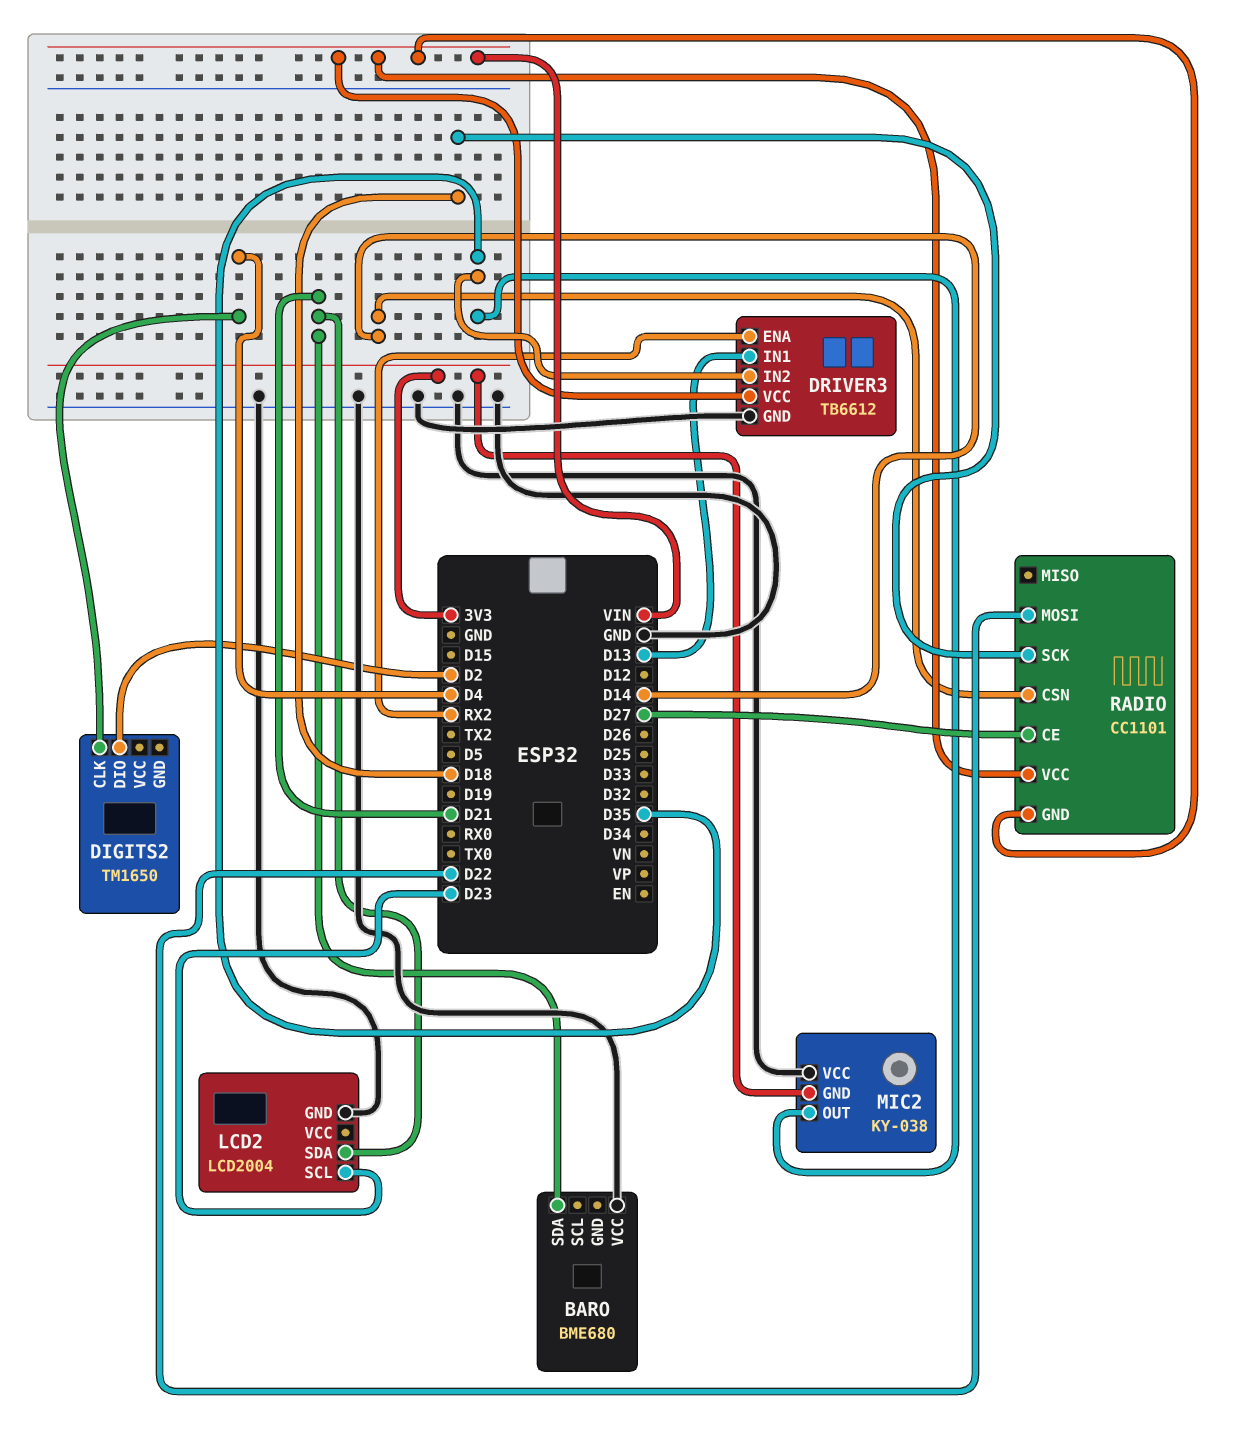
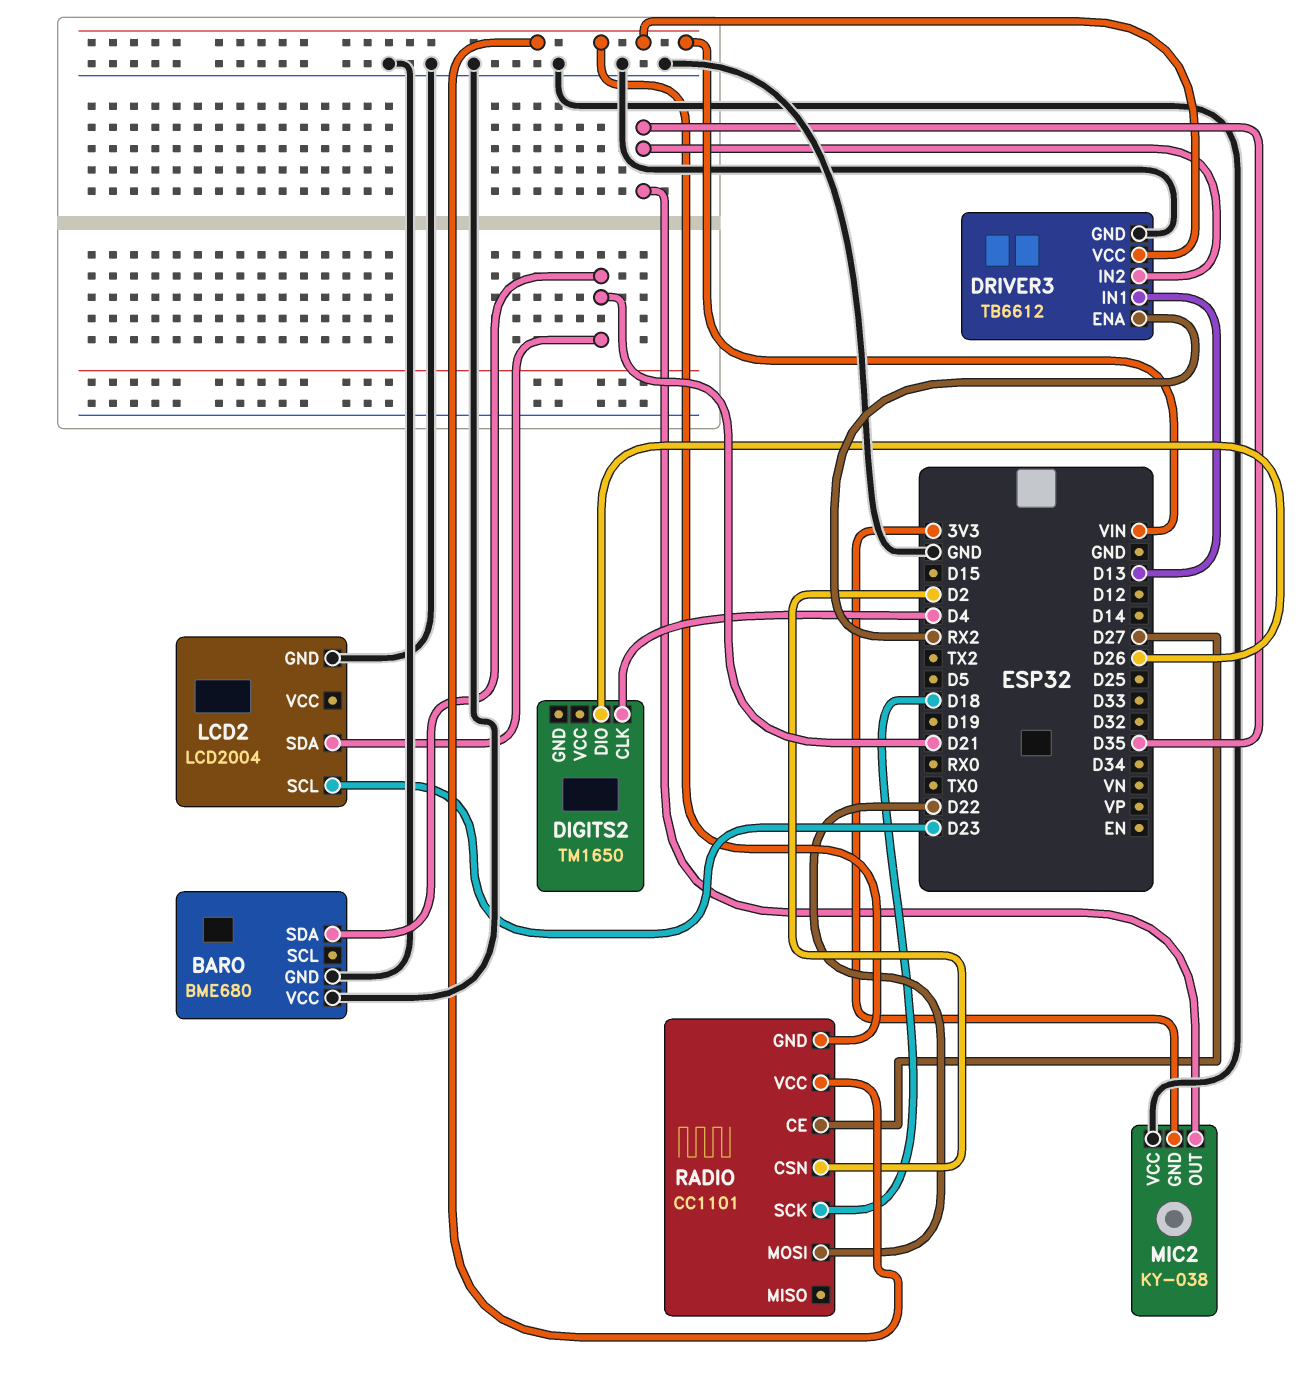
BARO pin GND: none -> GND
DIGITS2 pin DIO: D2 -> D26
RADIO pin CSN: D14 -> D2

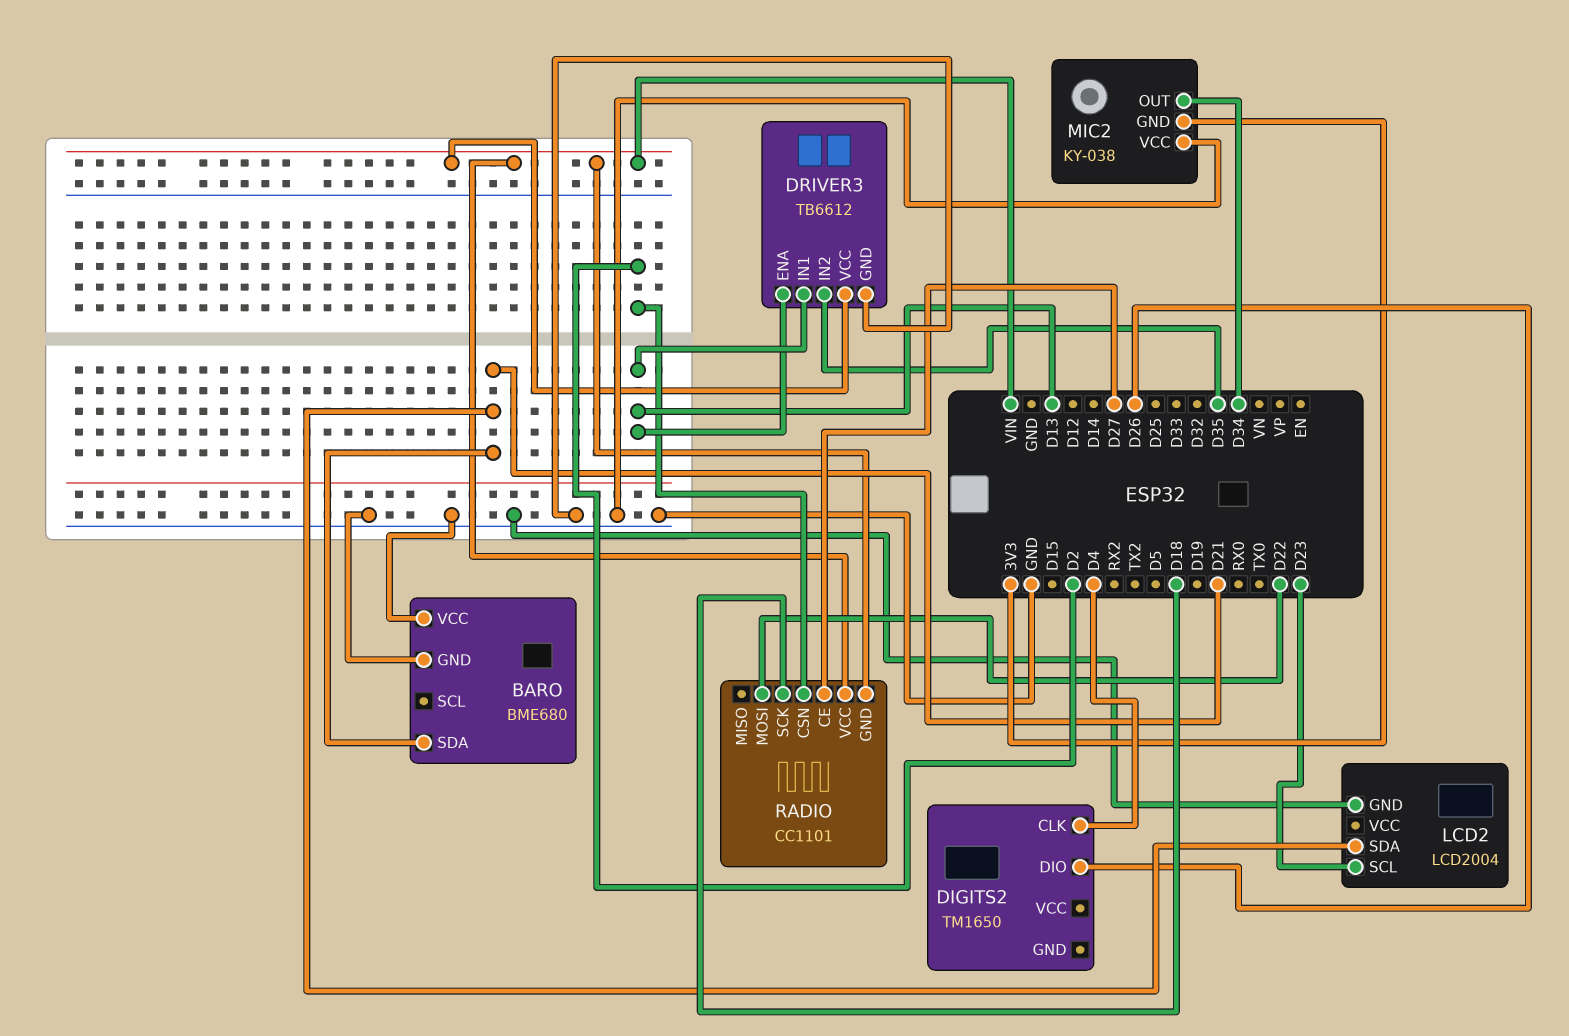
DRIVER3 pin ENA: RX2 -> D13
MIC2 pin OUT: D35 -> D34

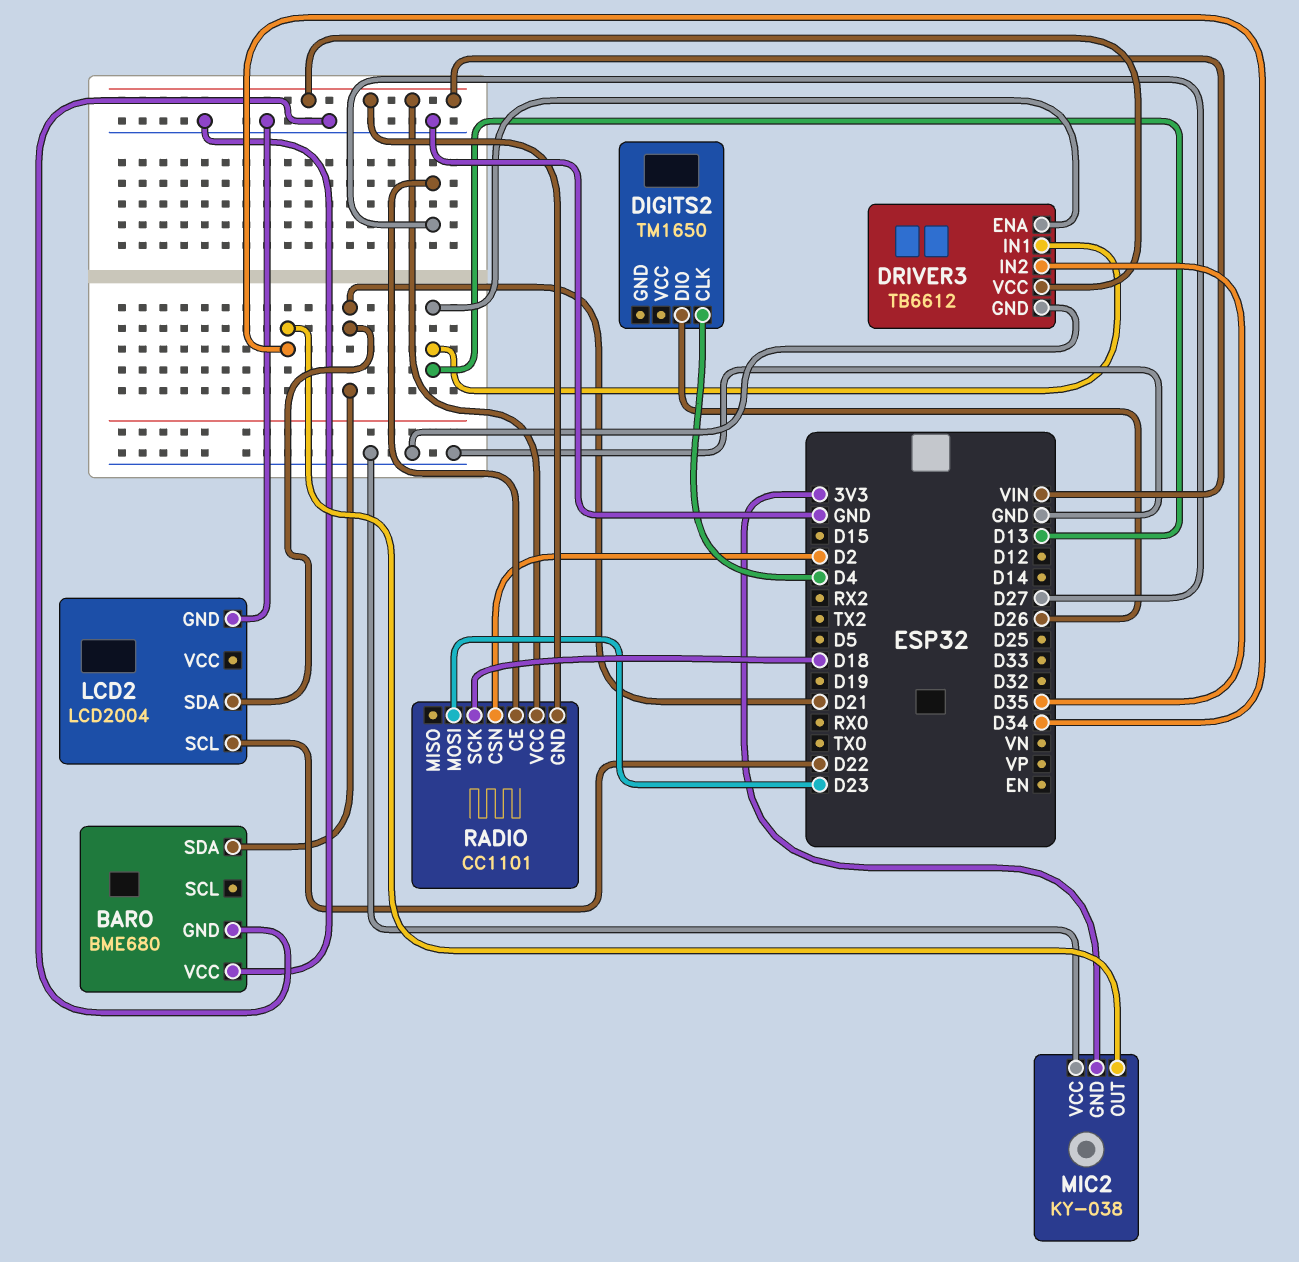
LCD2 pin SCL: D23 -> D22
RADIO pin MOSI: D22 -> D23

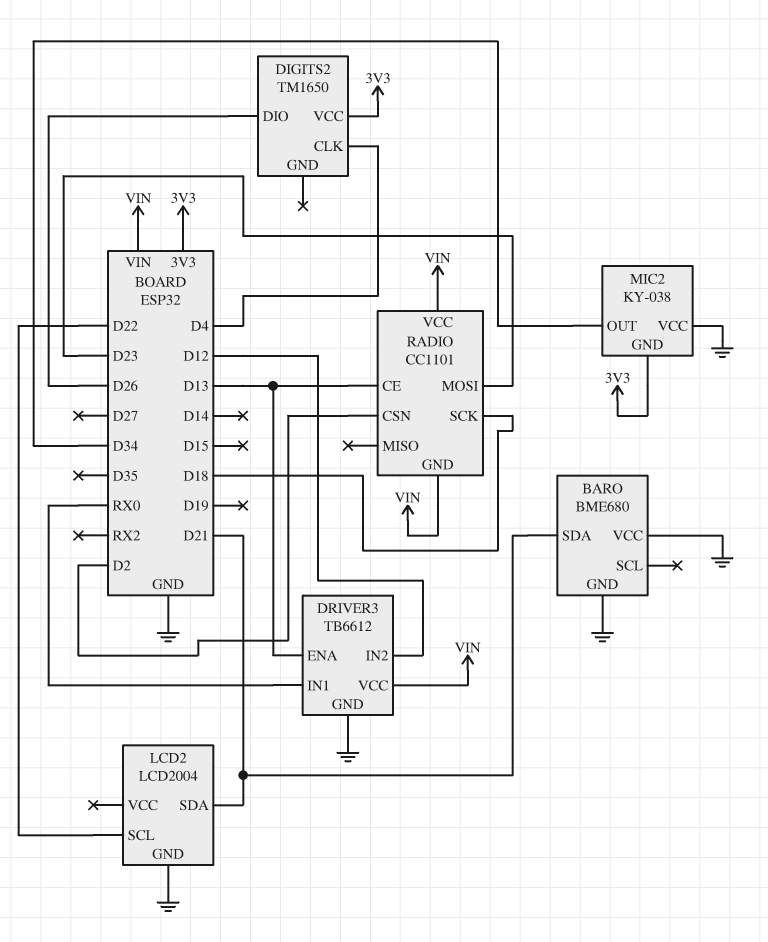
DIGITS2 pin VCC: none -> 3V3
DRIVER3 pin IN1: D13 -> RX0
DRIVER3 pin IN2: D35 -> D12
RADIO pin CE: D27 -> D13

